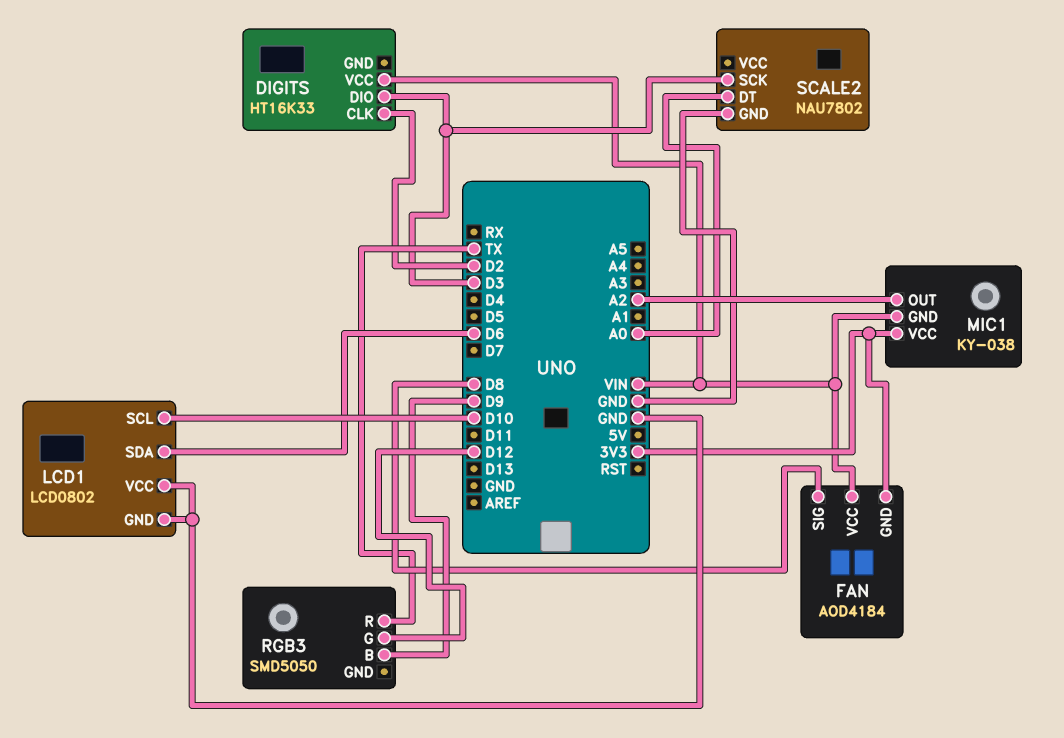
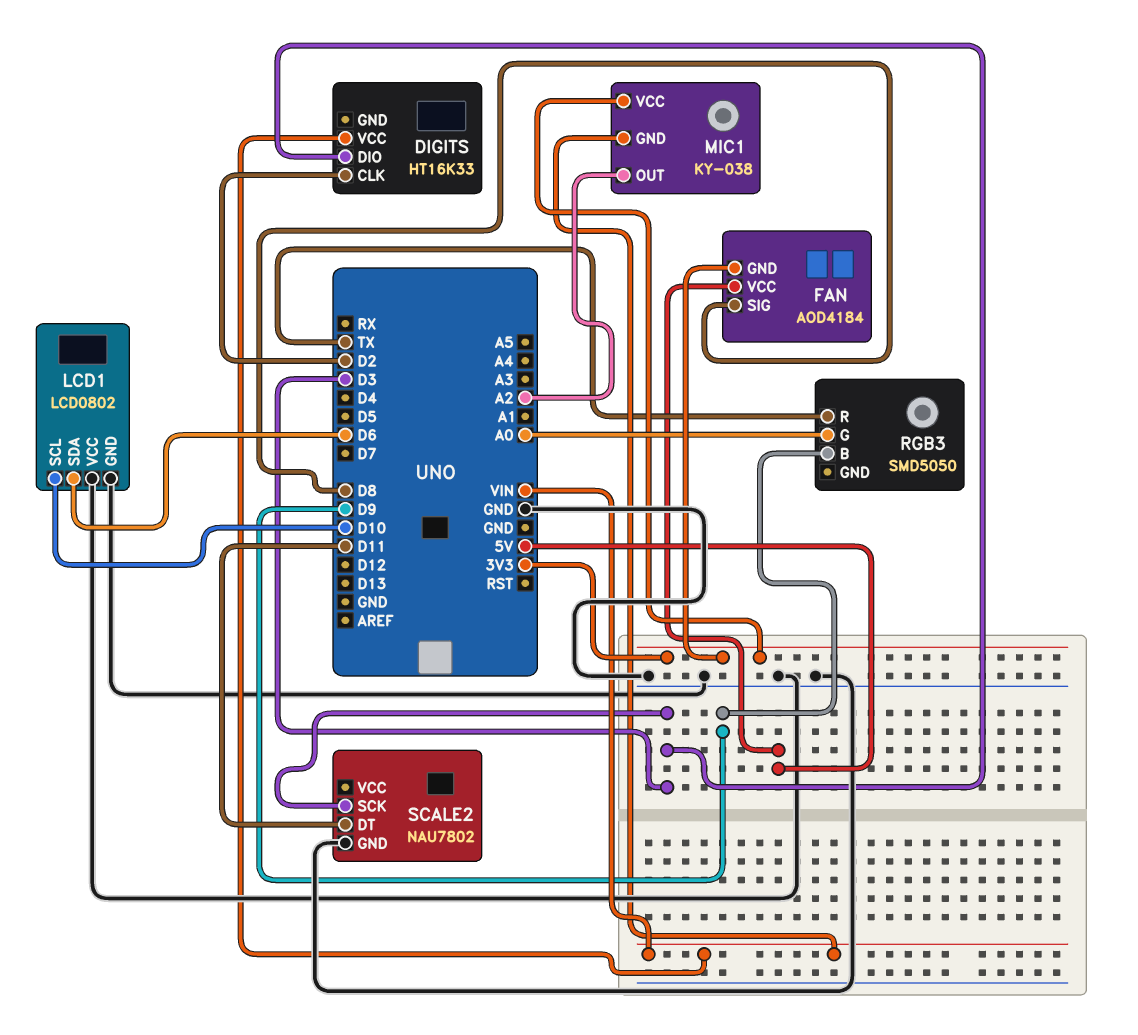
FAN pin VCC: VIN -> 5V
RGB3 pin G: D12 -> A0
SCALE2 pin DT: A0 -> D11

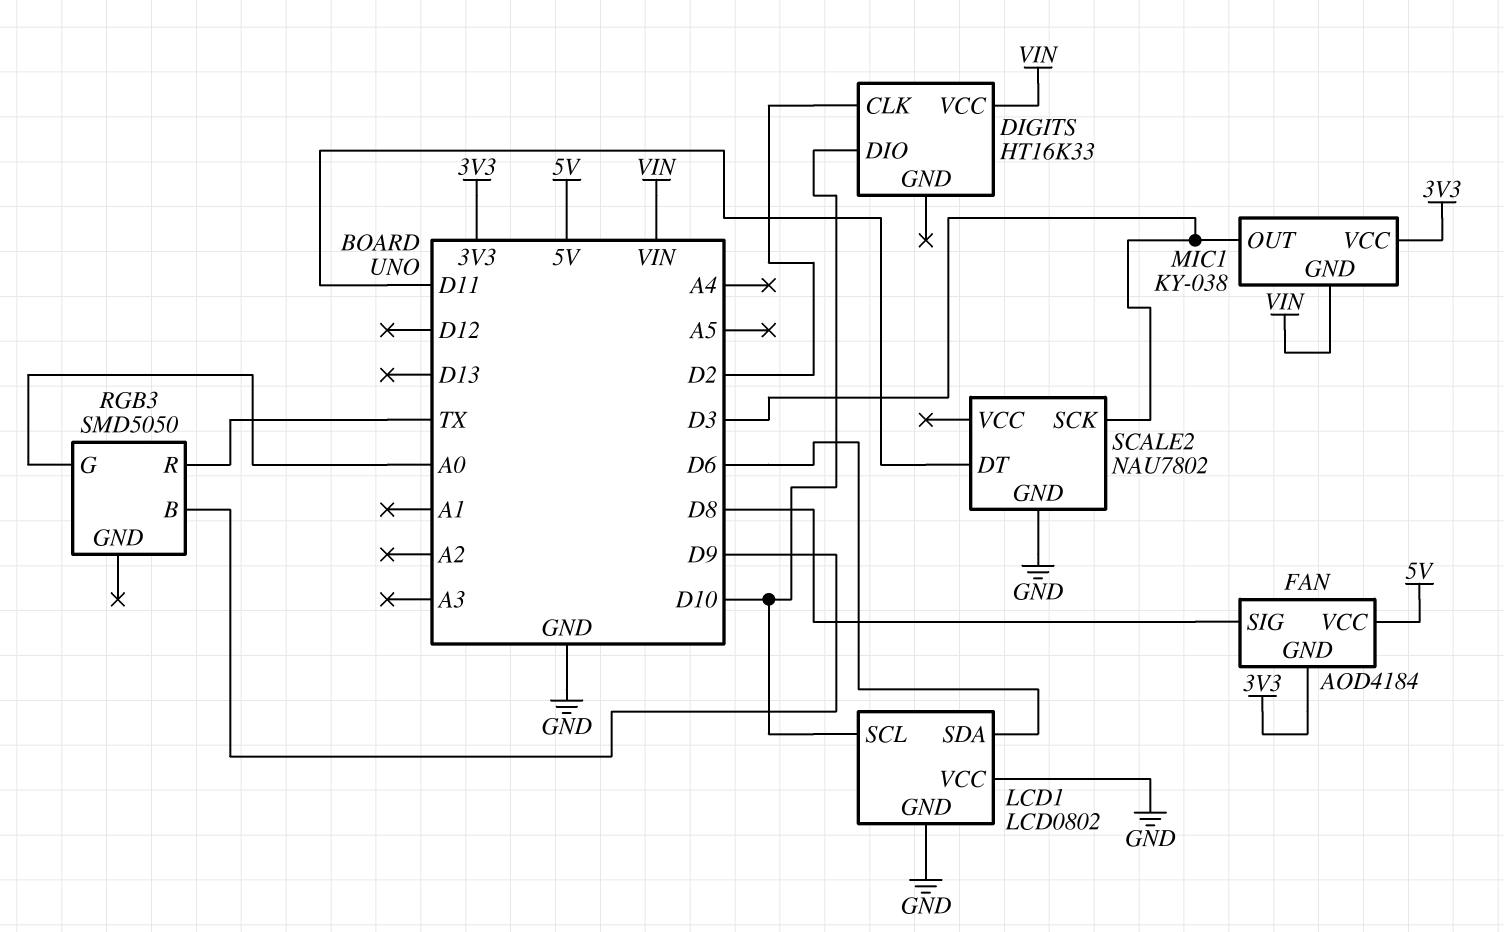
DIGITS pin DIO: D3 -> D10
MIC1 pin OUT: A2 -> D3

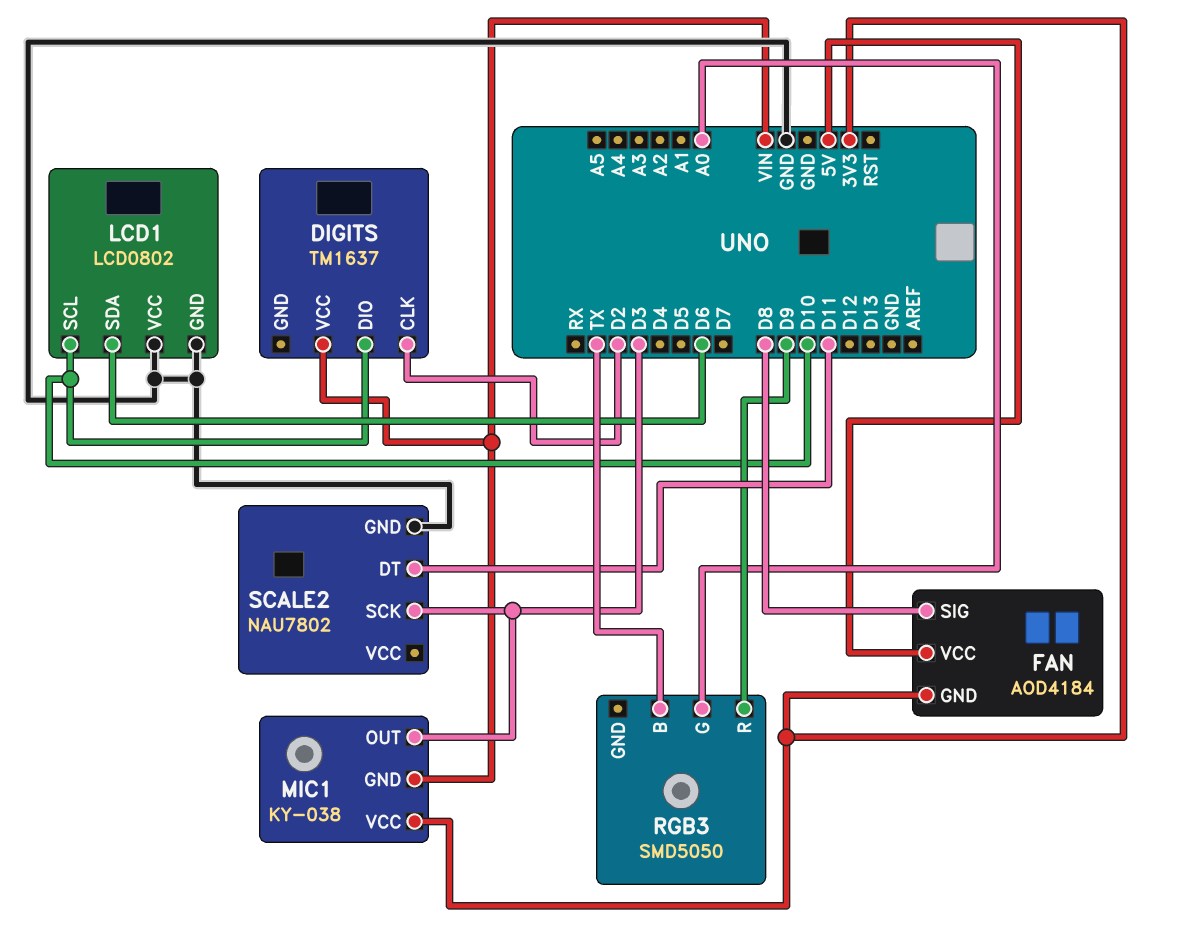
DIGITS: HT16K33 -> TM1637
RGB3 pin B: D9 -> TX
RGB3 pin R: TX -> D9

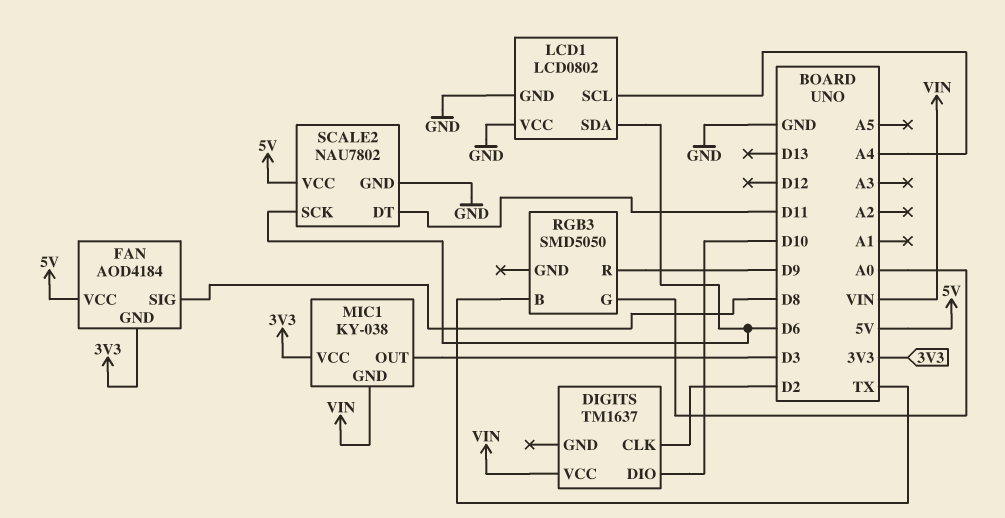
LCD1 pin SCL: D10 -> A4
SCALE2 pin SCK: D3 -> D6
SCALE2 pin VCC: none -> 5V

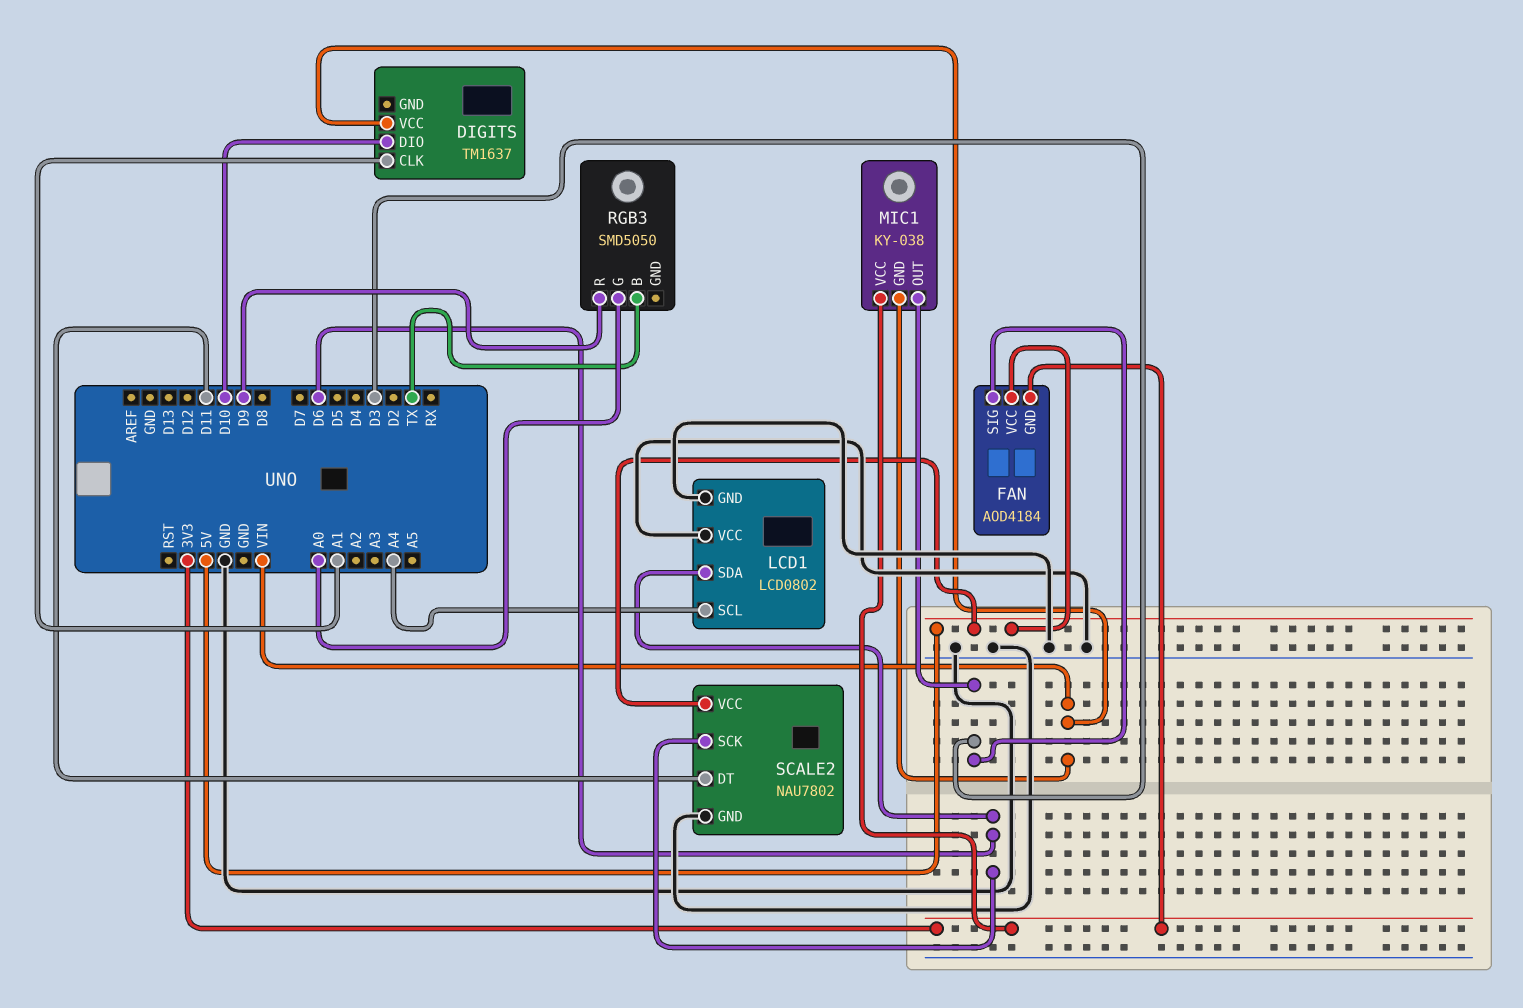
DIGITS pin CLK: D2 -> A1
FAN pin SIG: D8 -> D3

